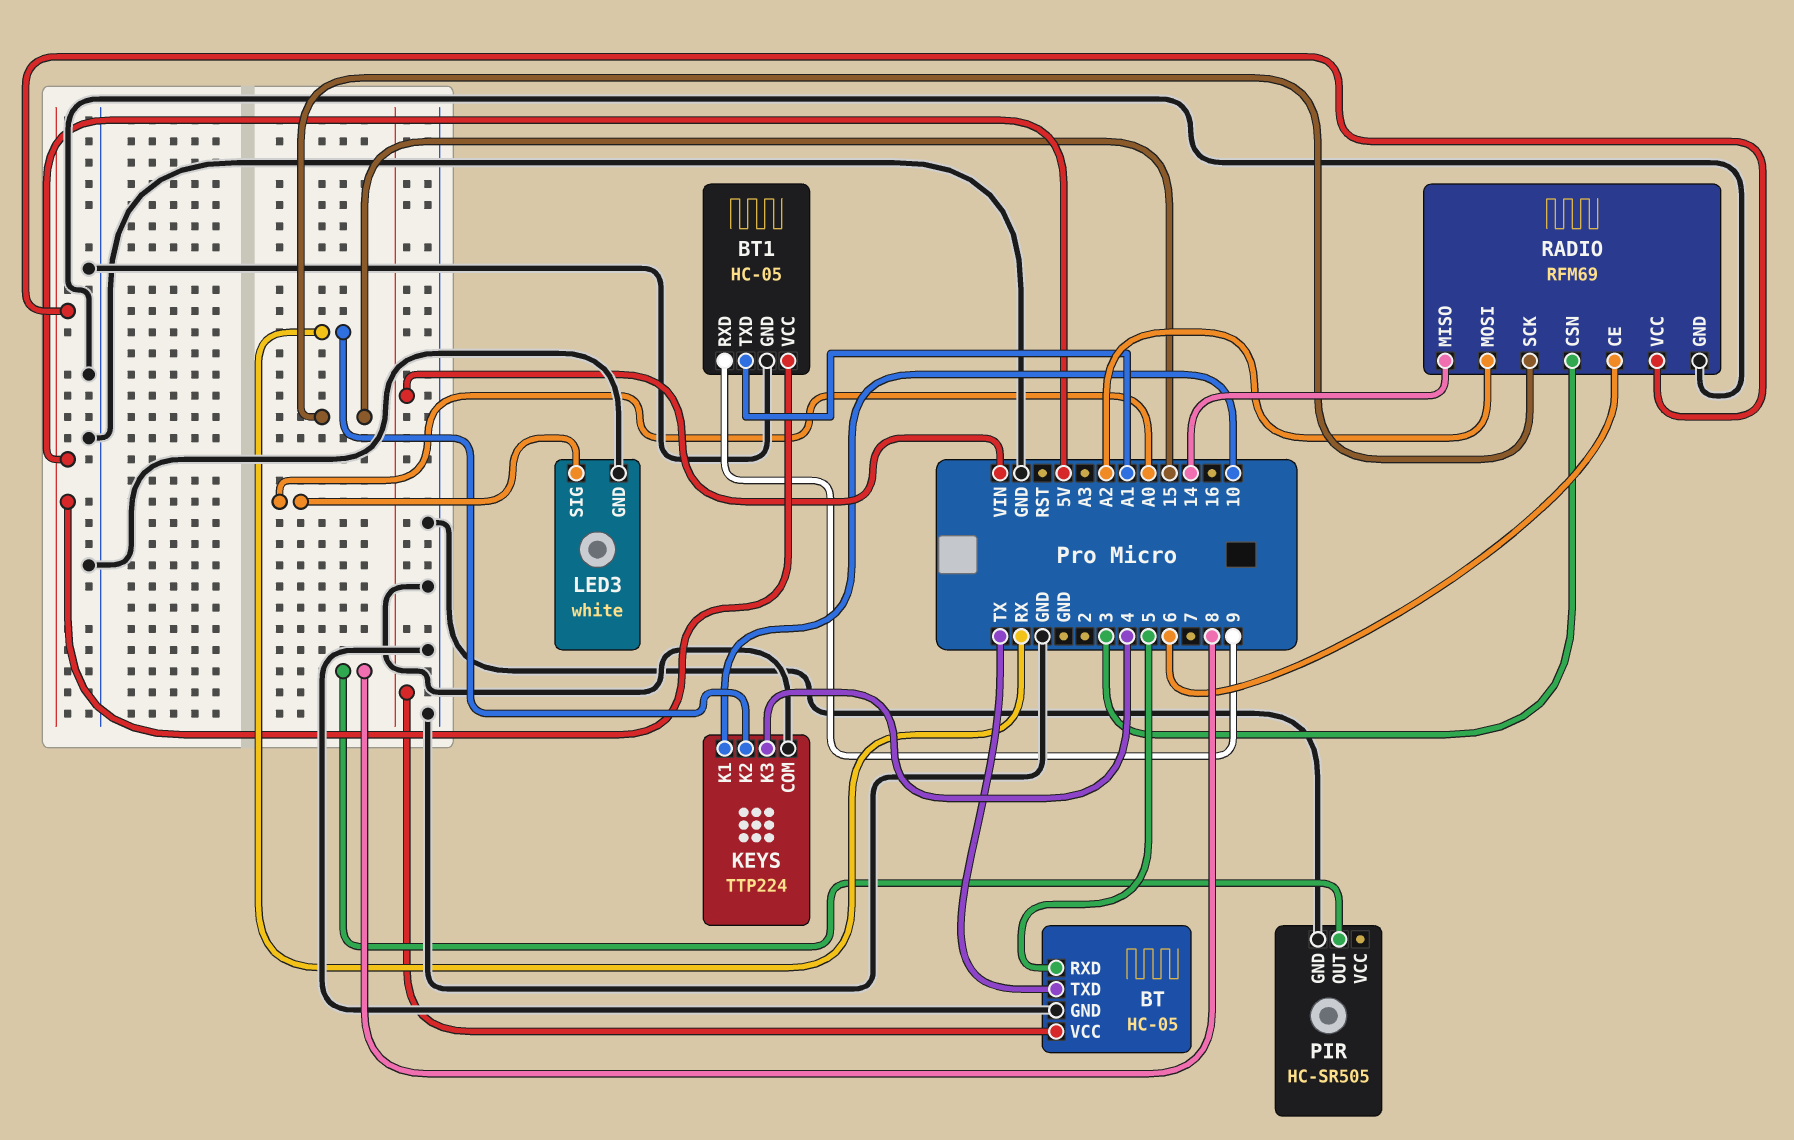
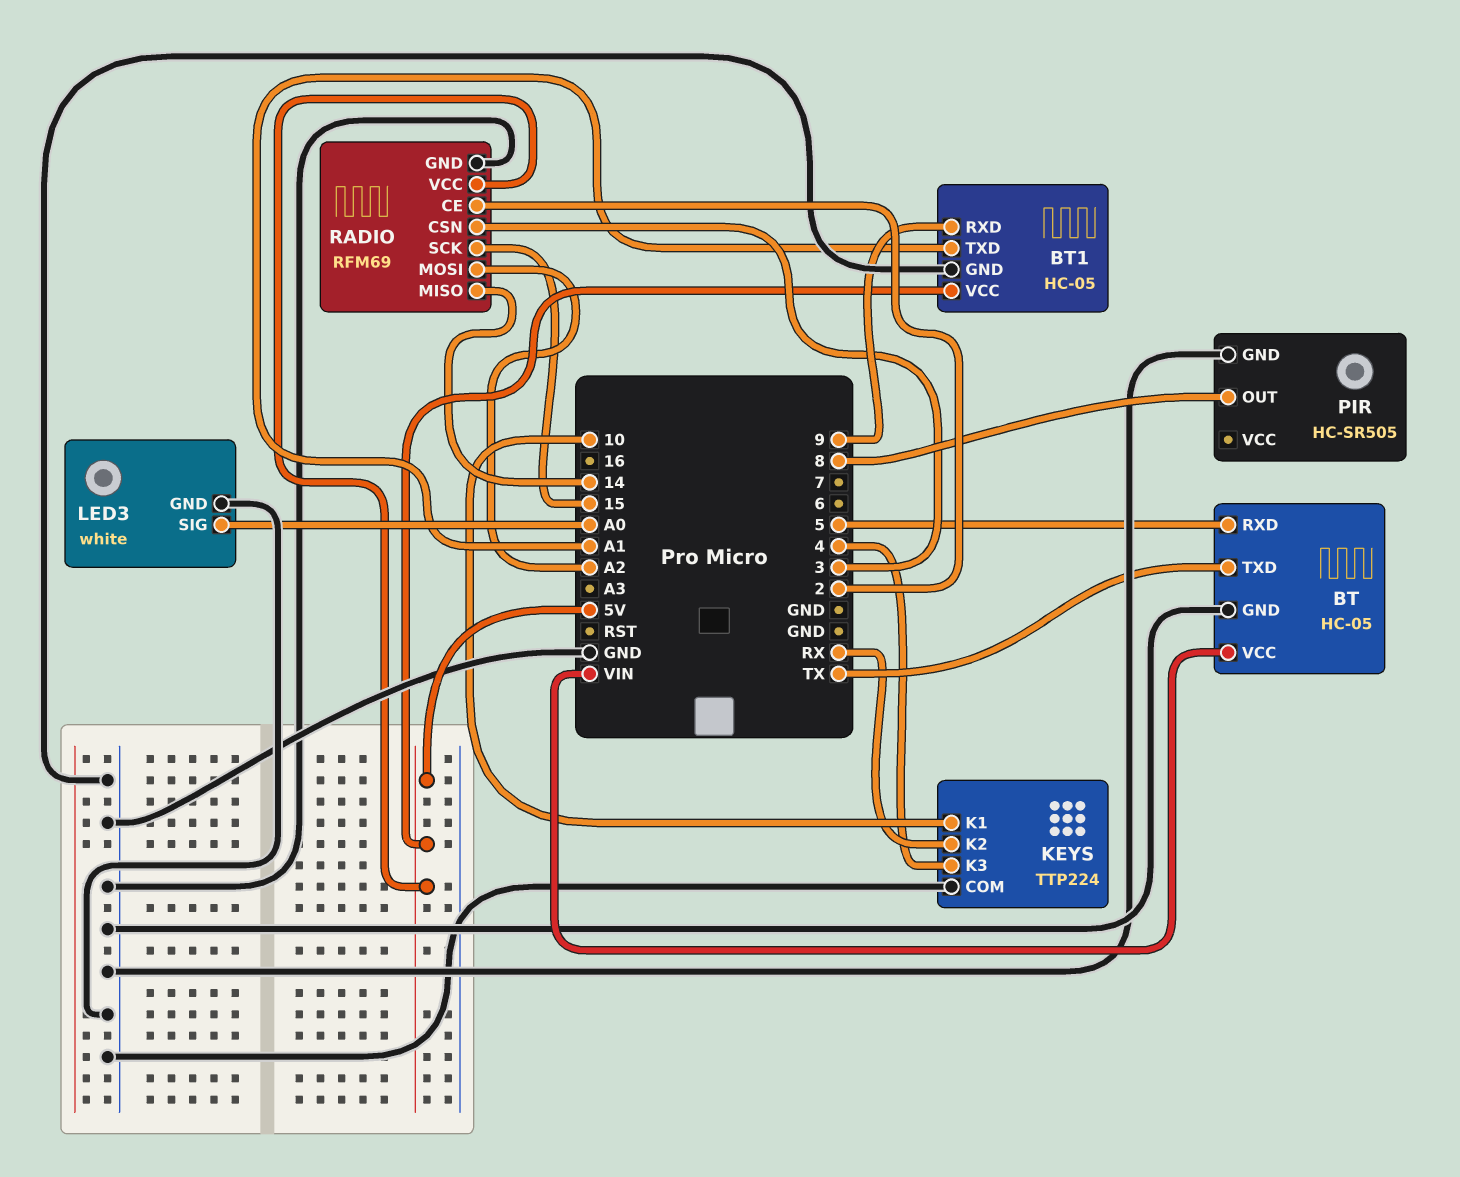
RADIO pin CE: 6 -> 2

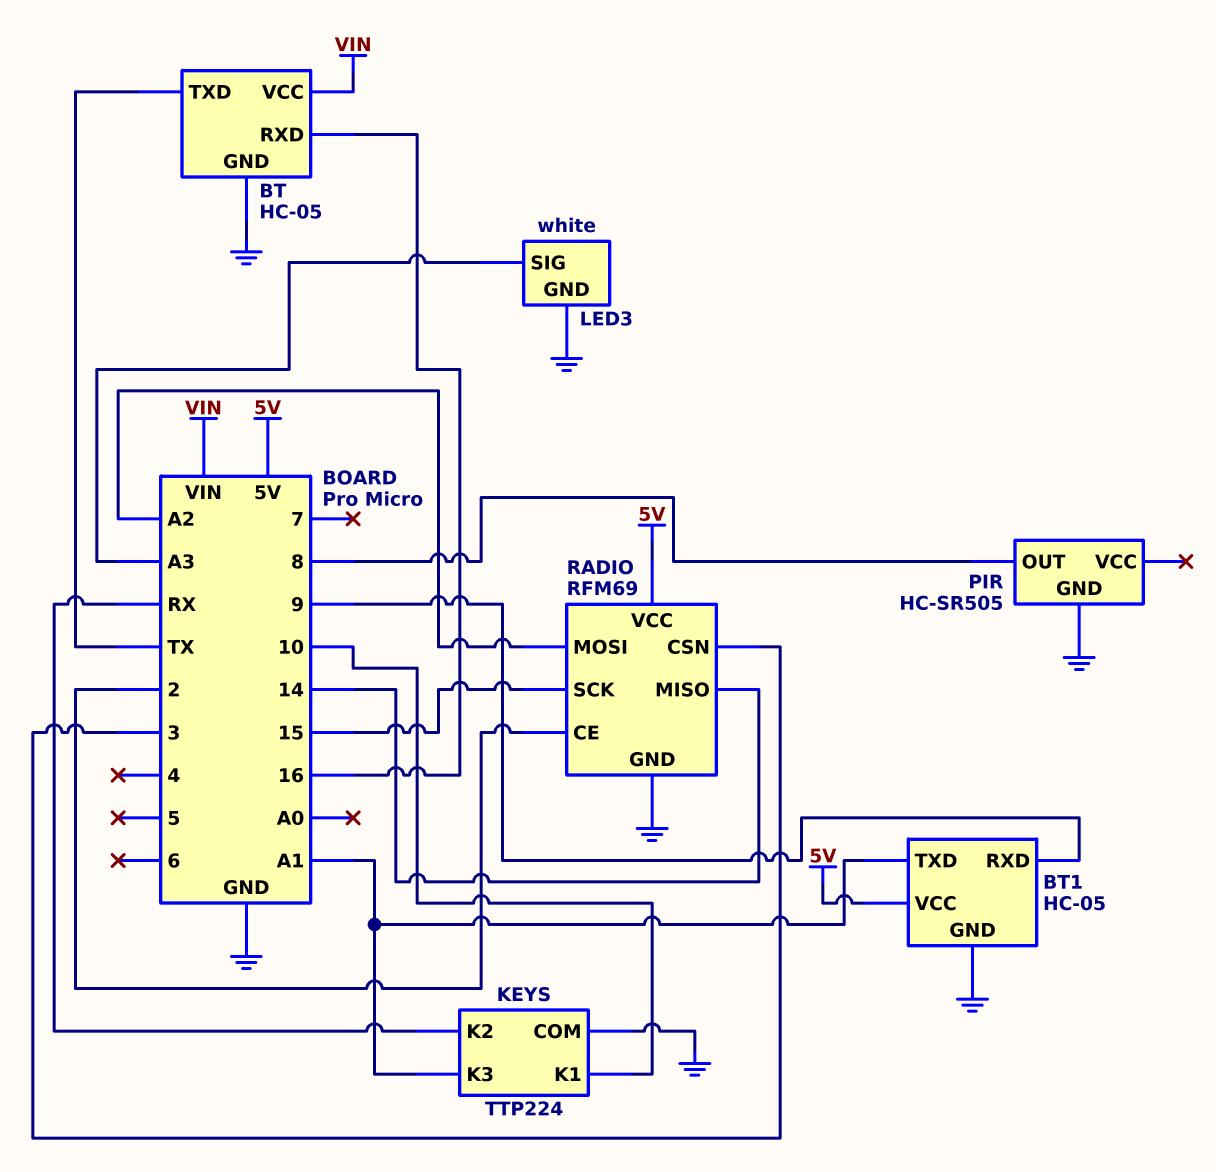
BT pin RXD: 5 -> 16
KEYS pin K3: 4 -> A1
LED3 pin SIG: A0 -> A3

